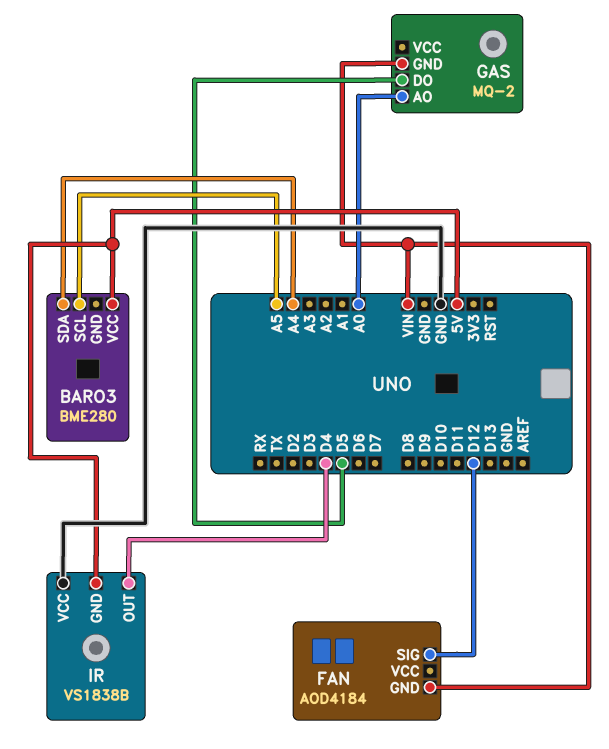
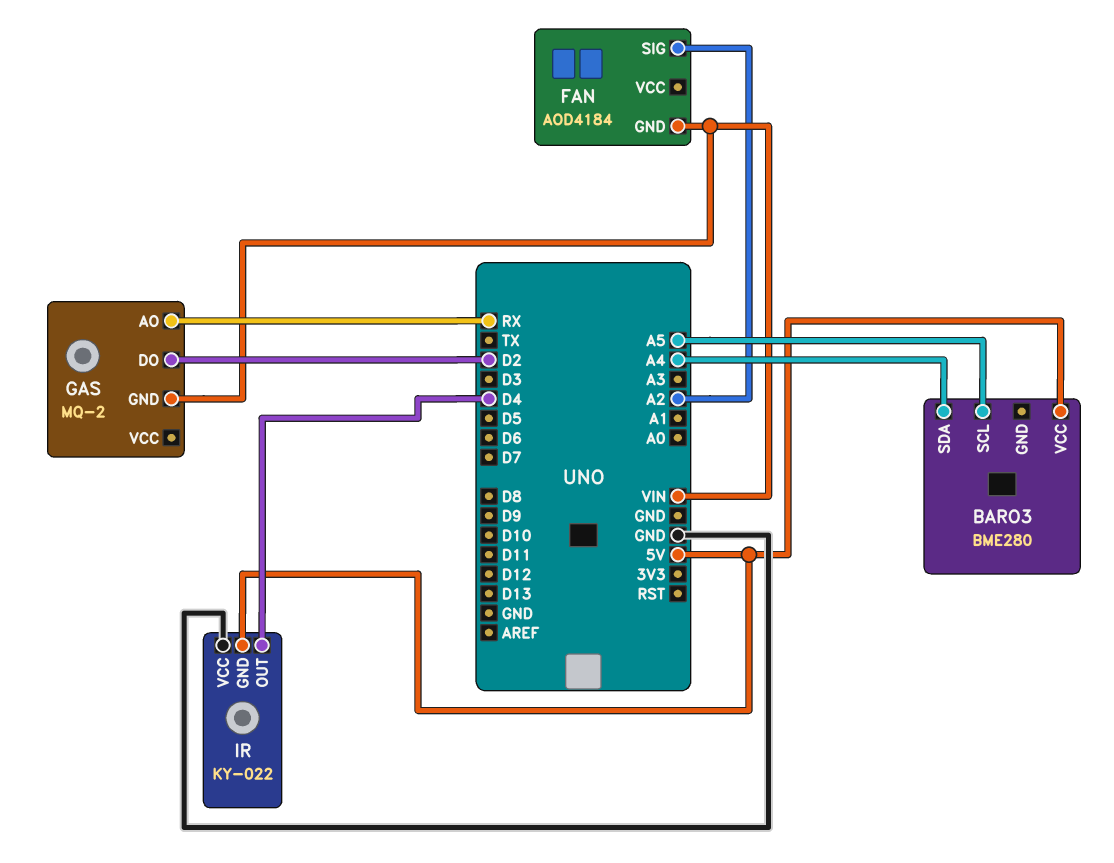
FAN pin SIG: D12 -> A2
GAS pin AO: A0 -> RX
GAS pin DO: D5 -> D2
IR: VS1838B -> KY-022

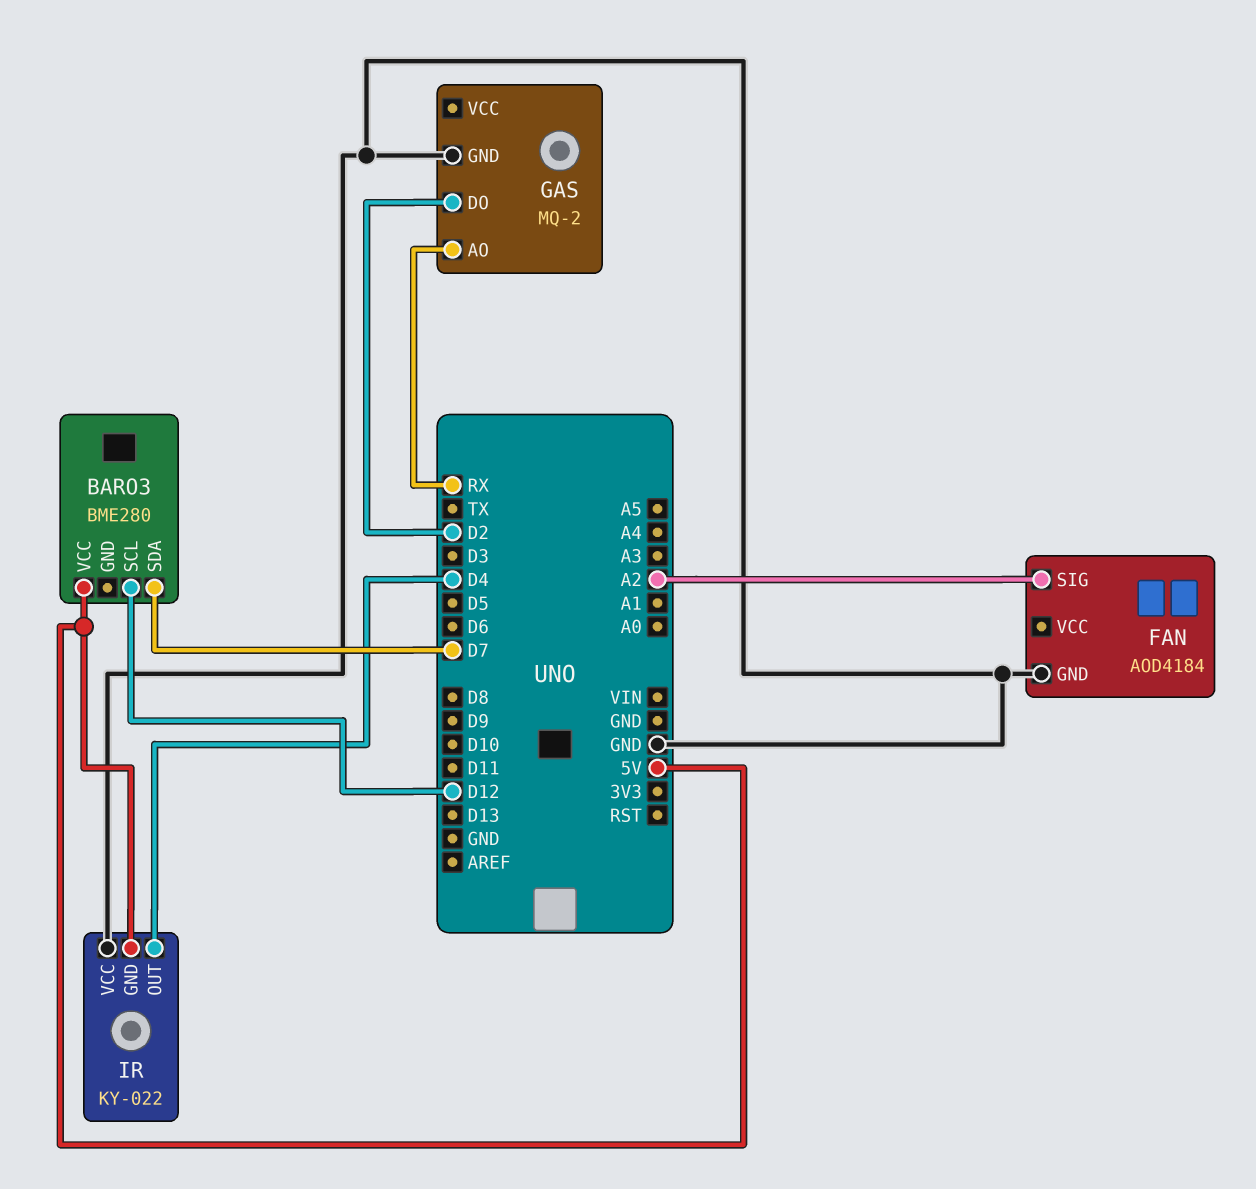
BARO3 pin SCL: A5 -> D12
BARO3 pin SDA: A4 -> D7
FAN pin GND: VIN -> GND
GAS pin GND: VIN -> GND

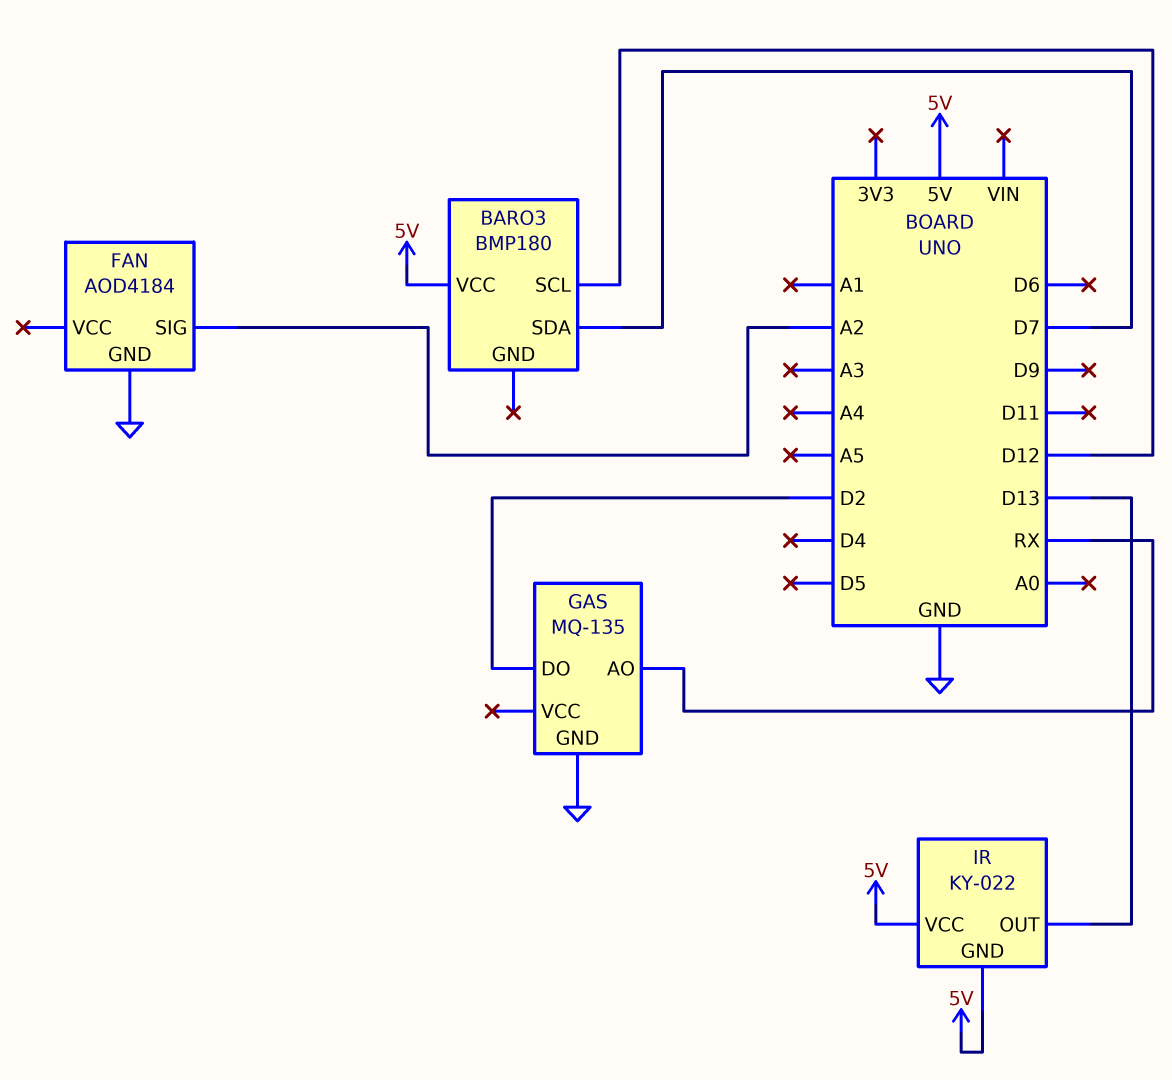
BARO3: BME280 -> BMP180
GAS: MQ-2 -> MQ-135
IR pin OUT: D4 -> D13
IR pin VCC: GND -> 5V

